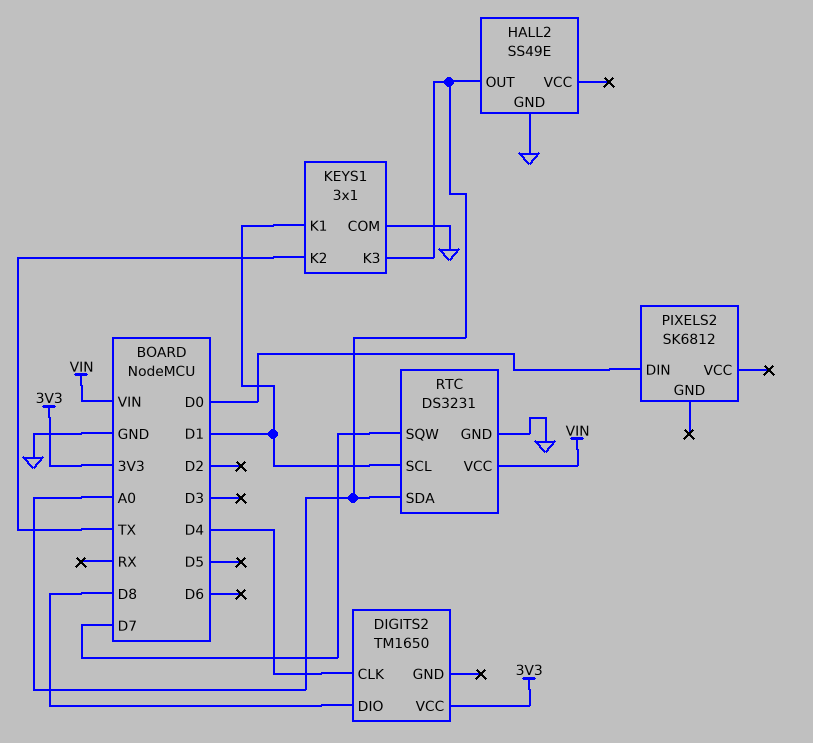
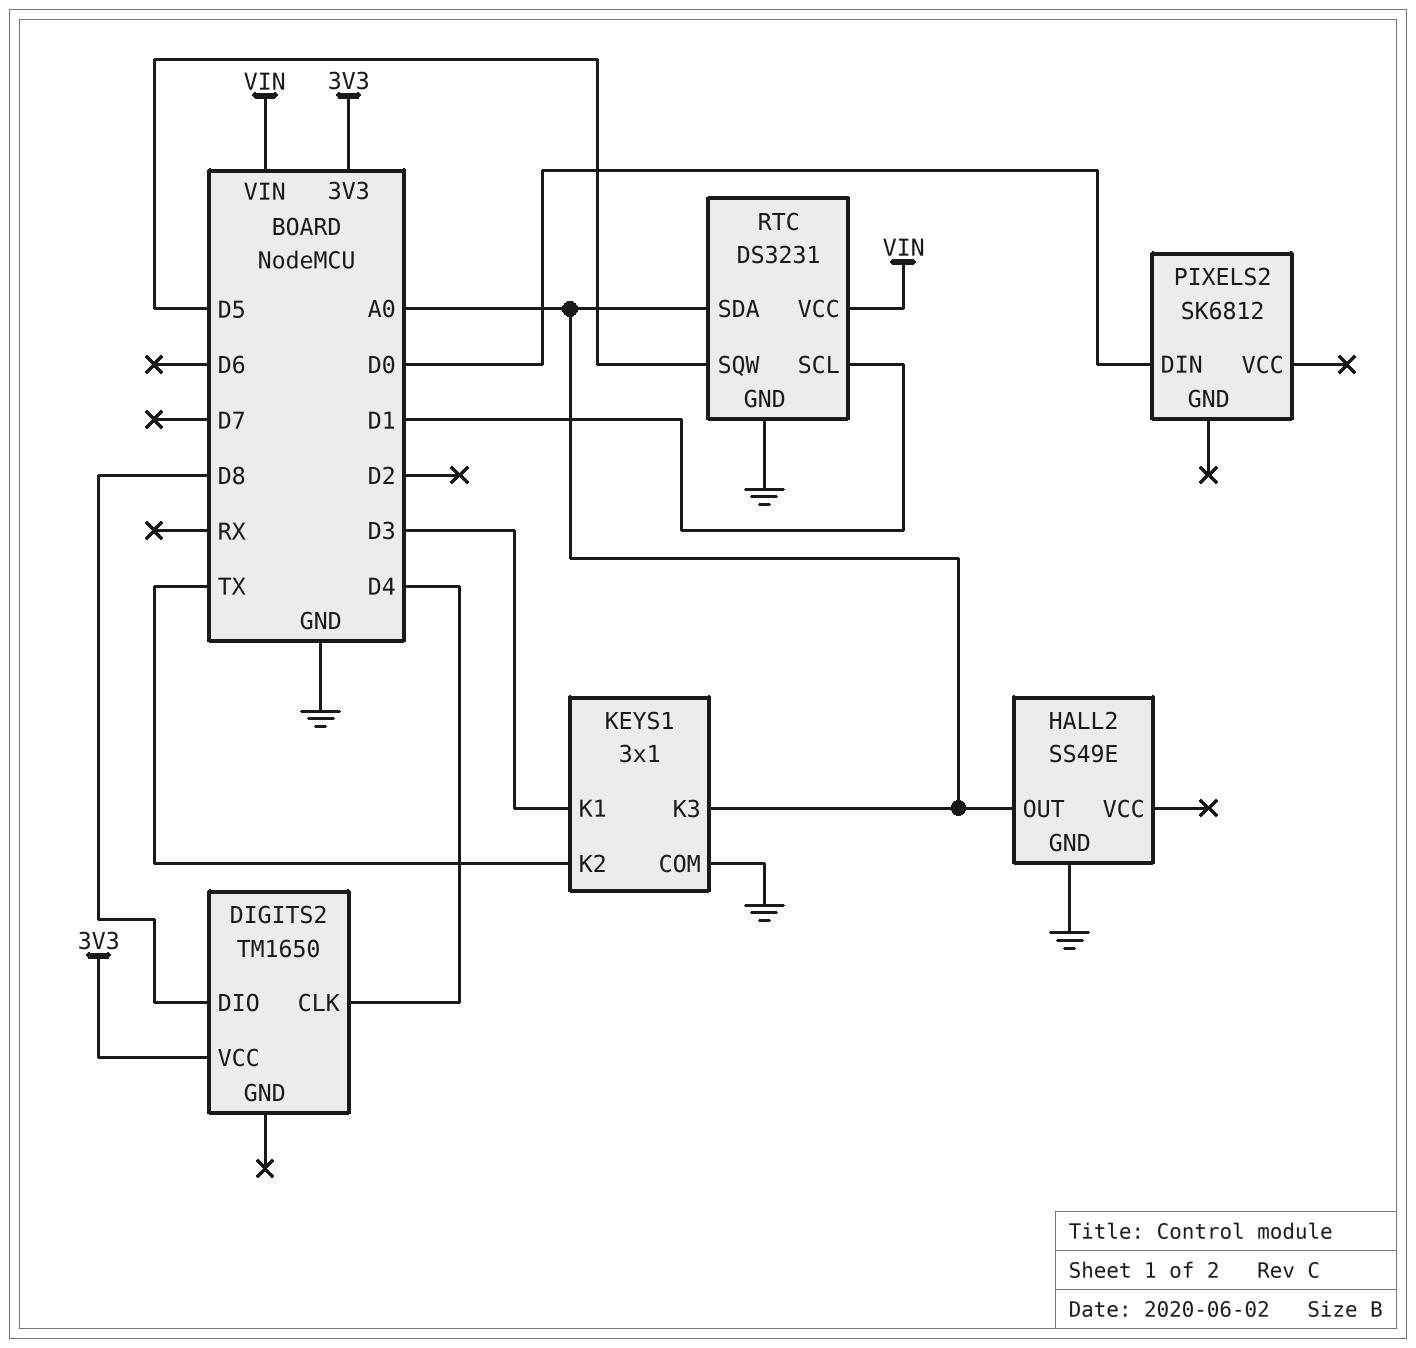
KEYS1 pin K1: D1 -> D3
RTC pin SQW: D7 -> D5

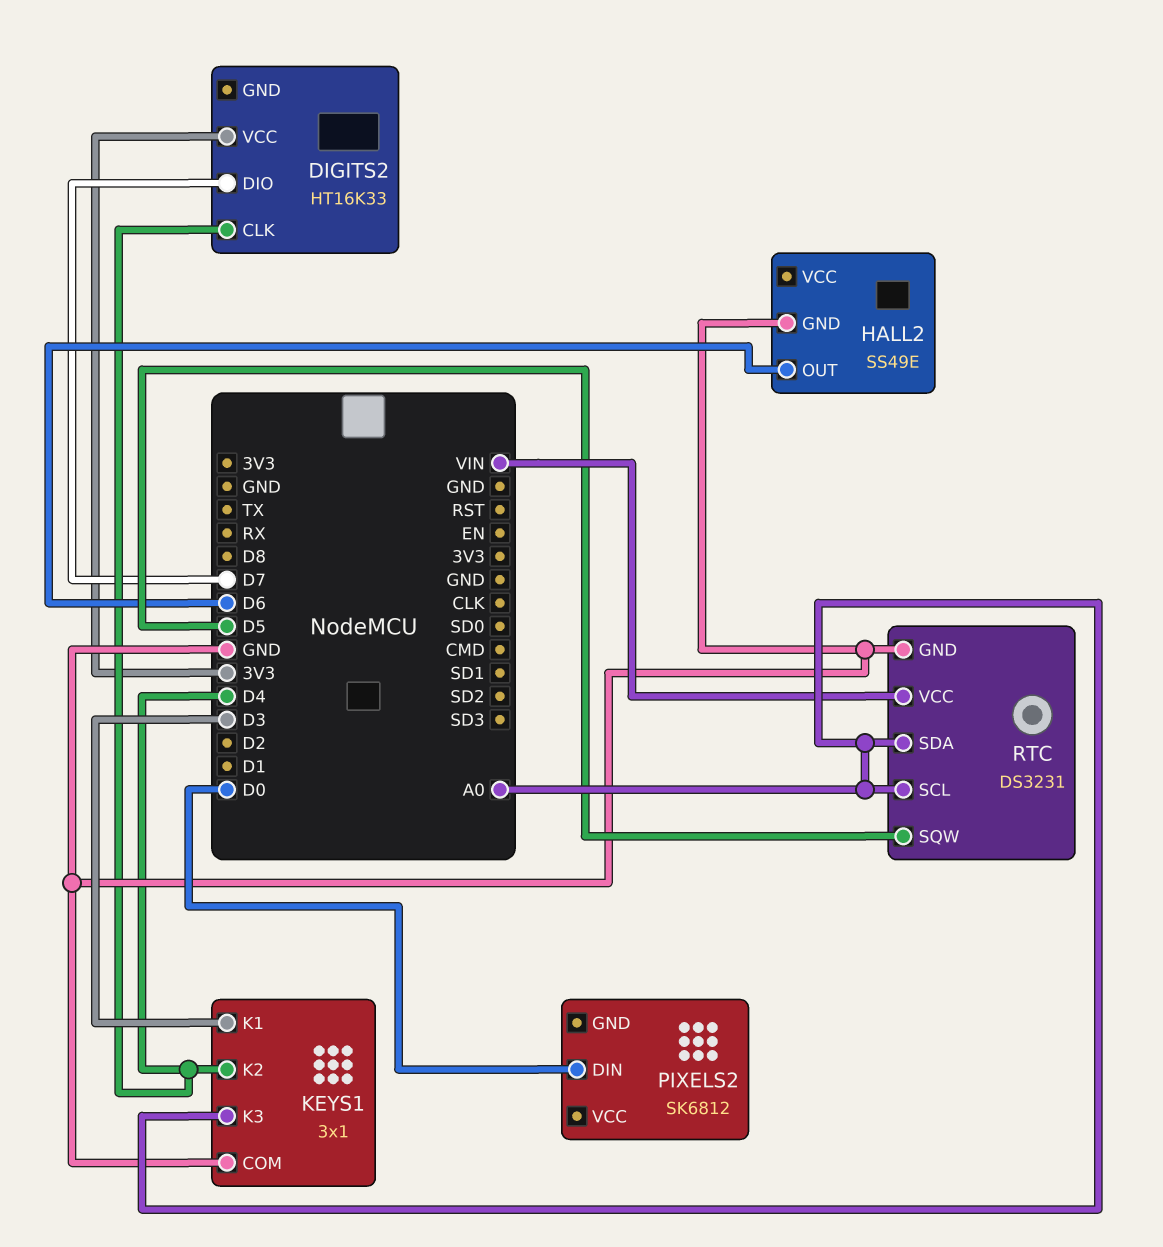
DIGITS2: TM1650 -> HT16K33
DIGITS2 pin DIO: D8 -> D7
HALL2 pin OUT: A0 -> D6
KEYS1 pin K2: TX -> D4
RTC pin SCL: D1 -> A0

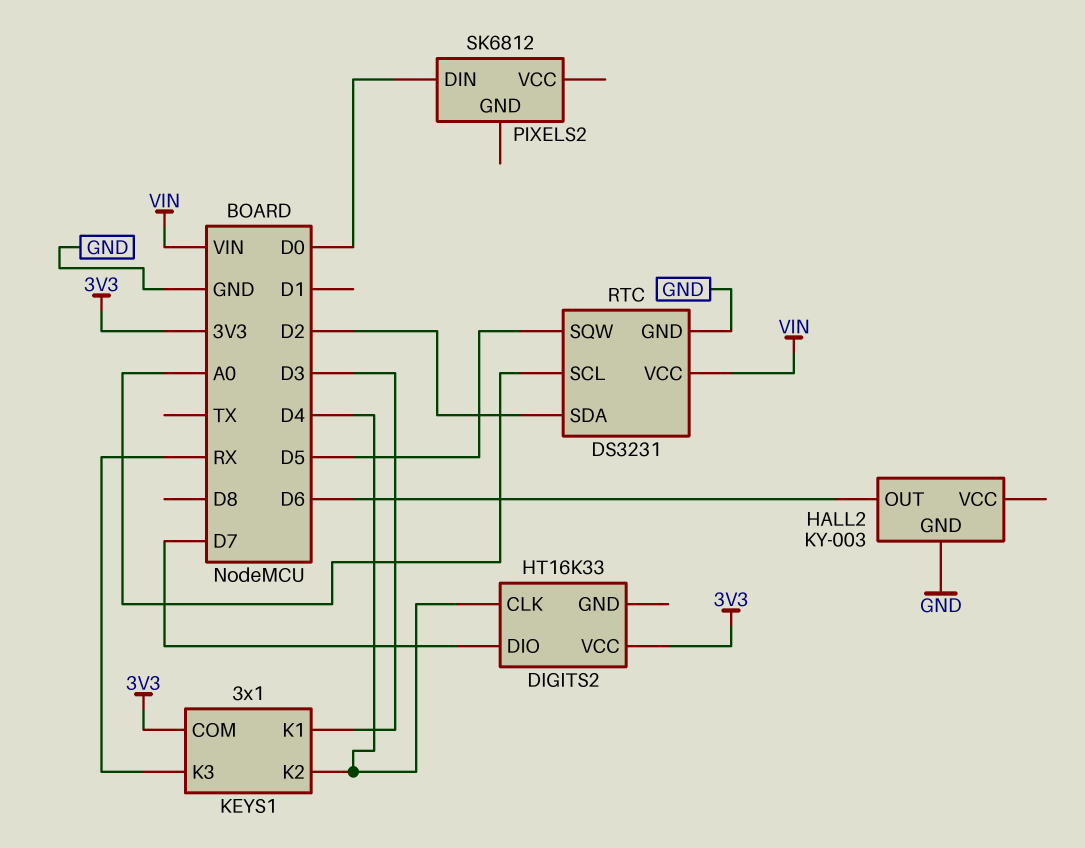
HALL2: SS49E -> KY-003
KEYS1 pin COM: GND -> 3V3
KEYS1 pin K3: A0 -> RX
RTC pin SDA: A0 -> D2

